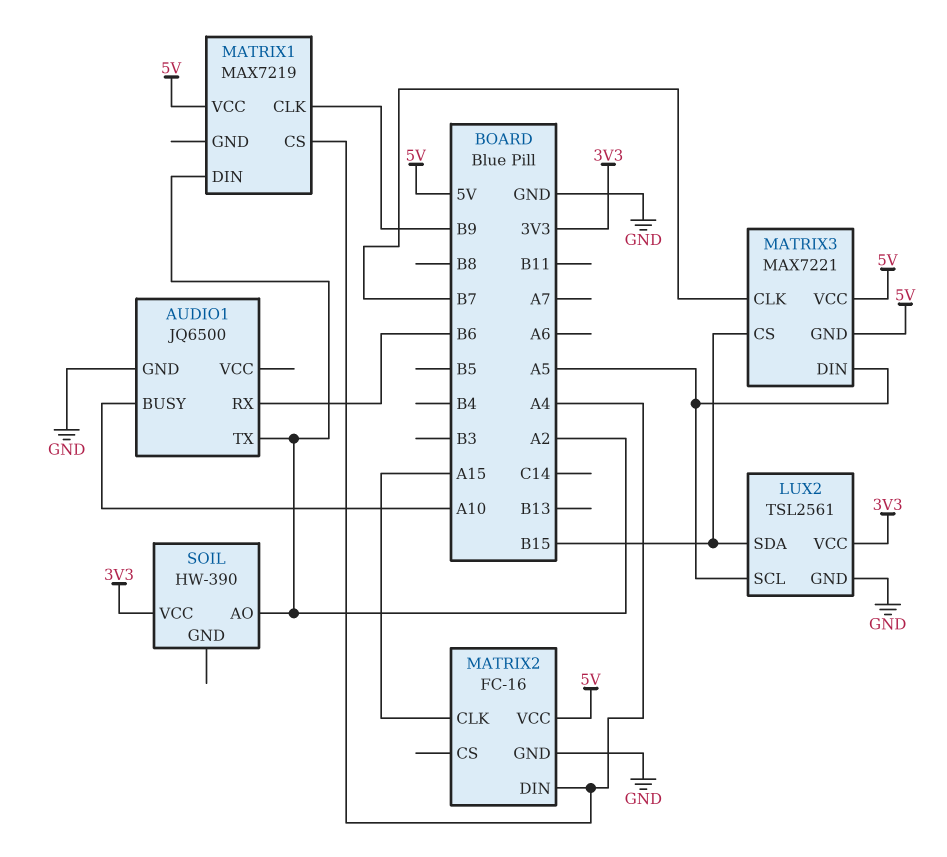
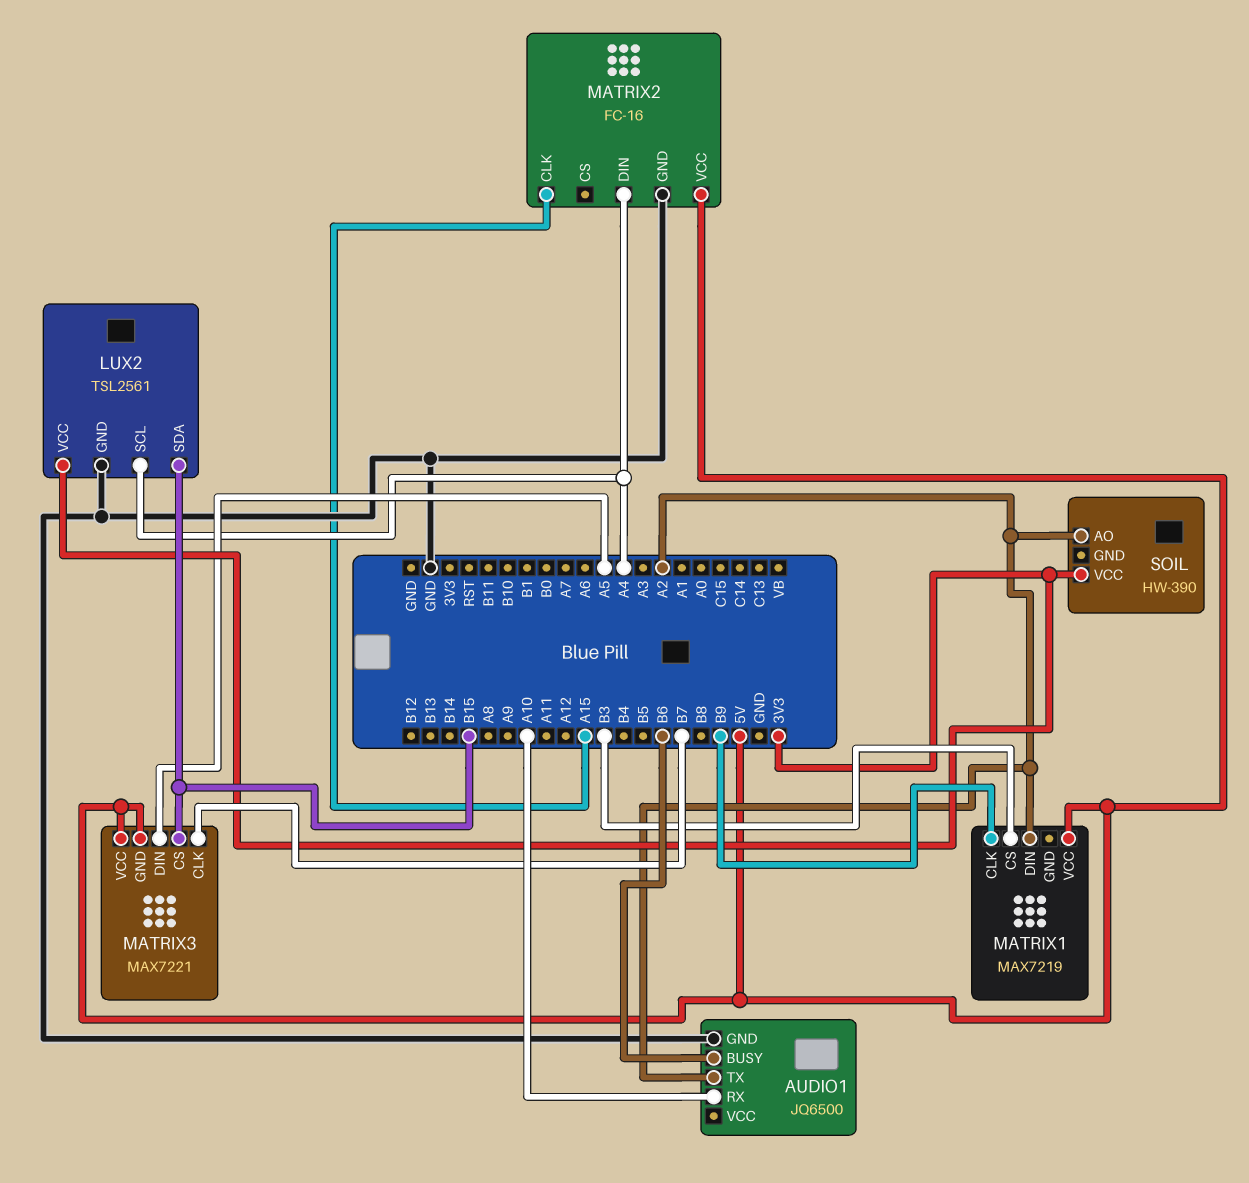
AUDIO1 pin BUSY: A10 -> B6
AUDIO1 pin RX: B6 -> A10
LUX2 pin SCL: A5 -> A4
MATRIX1 pin CS: A4 -> B3

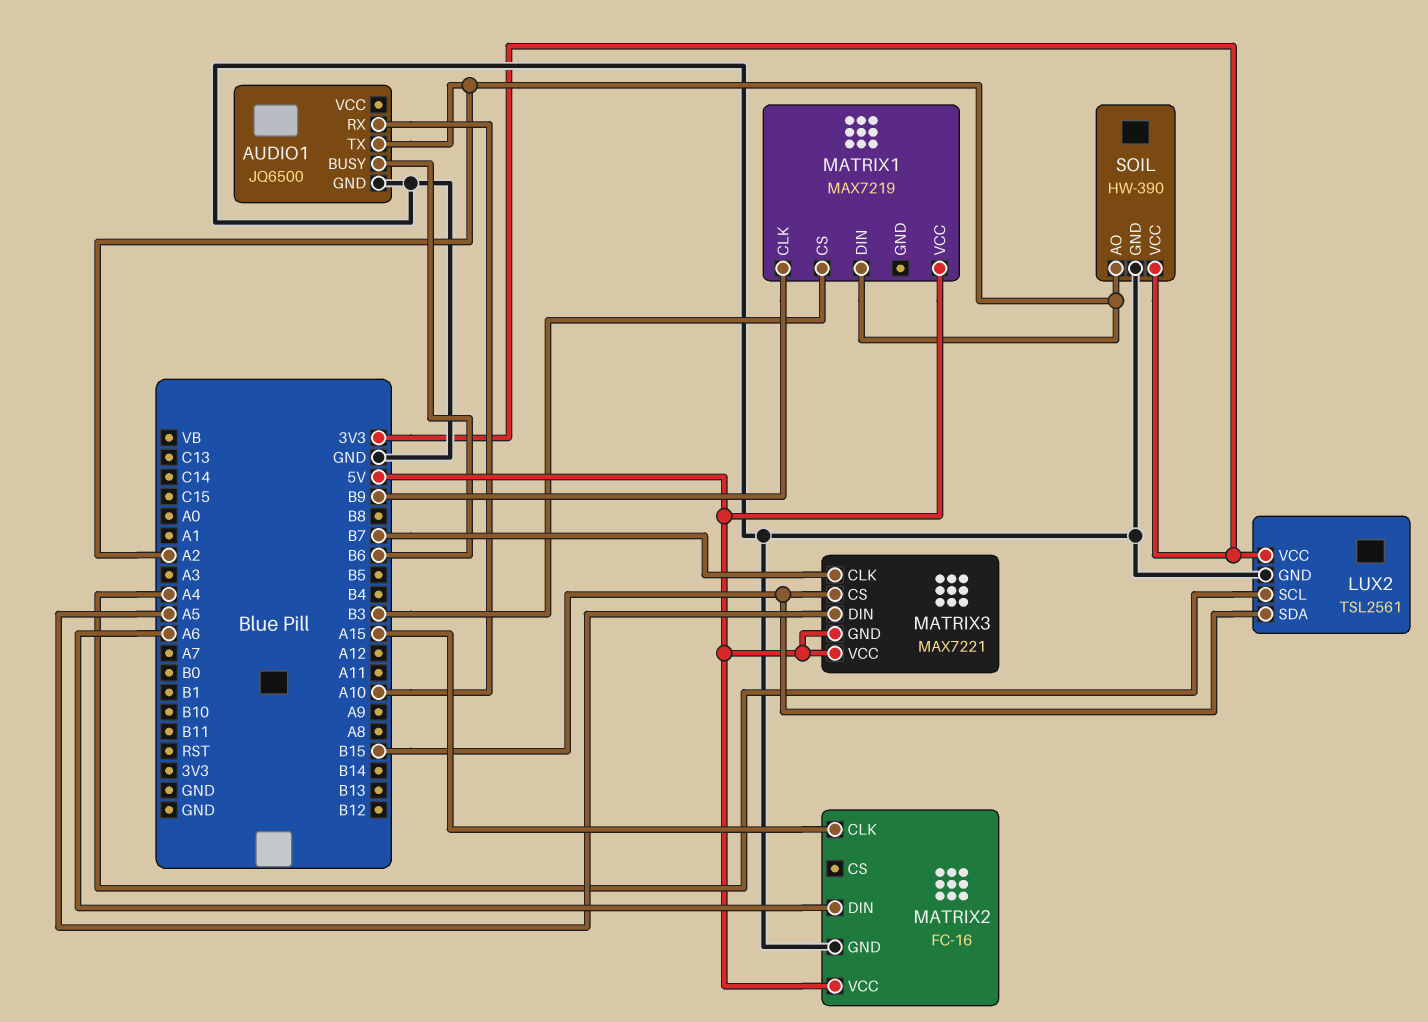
MATRIX2 pin DIN: A4 -> A6
SOIL pin GND: none -> GND

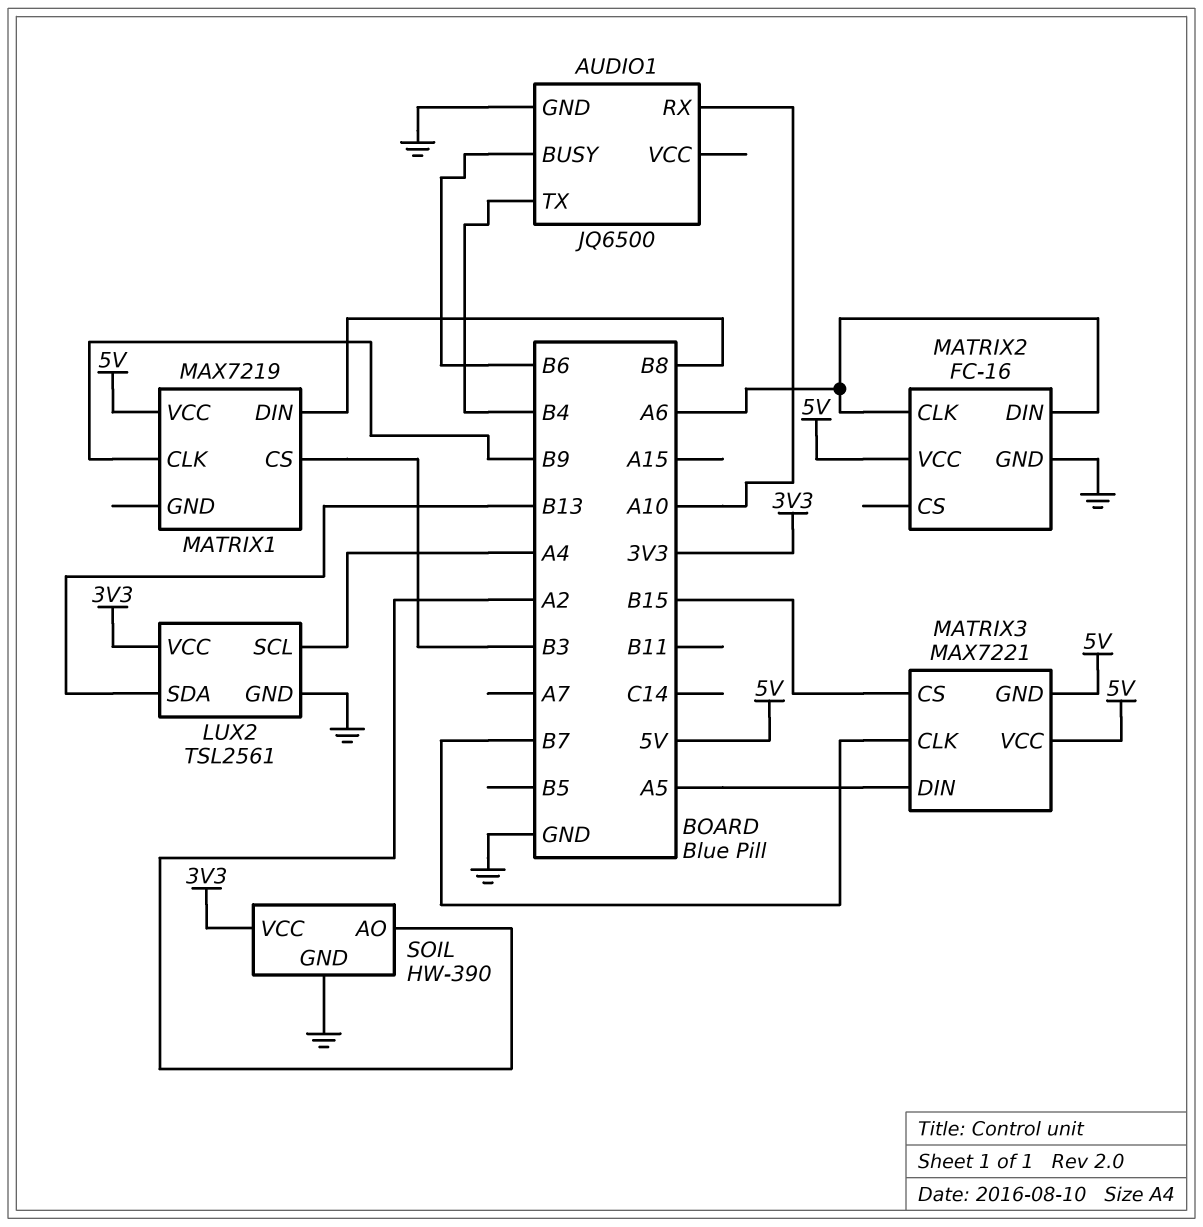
AUDIO1 pin TX: A2 -> B4
LUX2 pin SDA: B15 -> B13
MATRIX1 pin DIN: A2 -> B8
MATRIX2 pin CLK: A15 -> A6

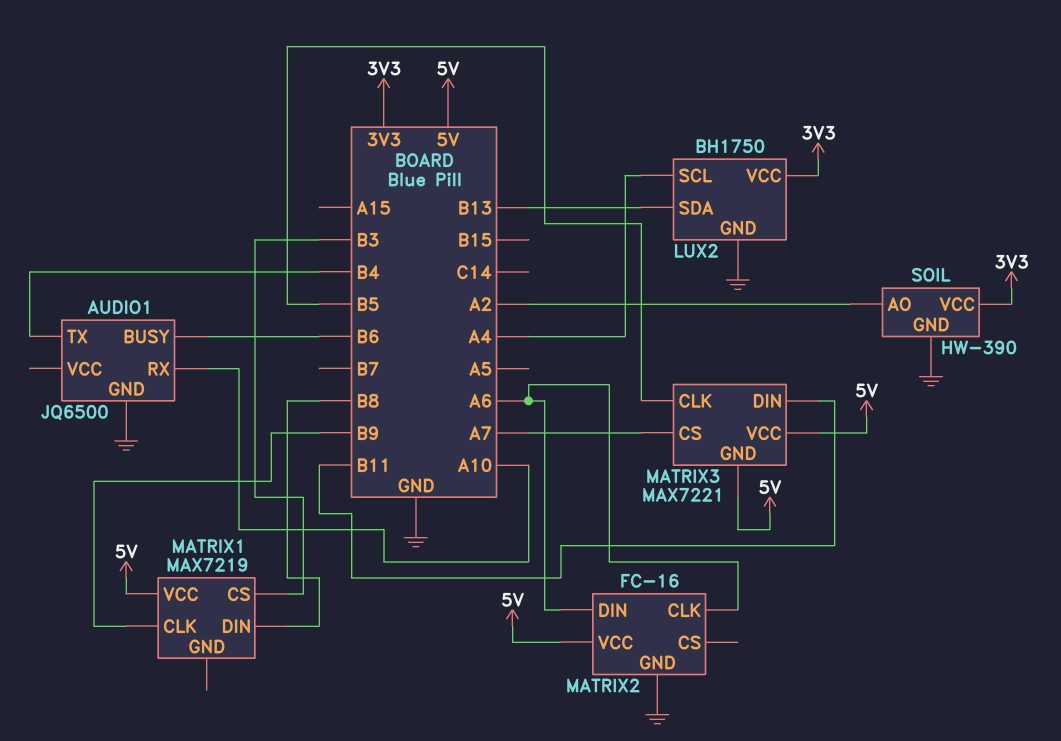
LUX2: TSL2561 -> BH1750
MATRIX3 pin CLK: B7 -> B5
MATRIX3 pin CS: B15 -> A7
MATRIX3 pin DIN: A5 -> B11

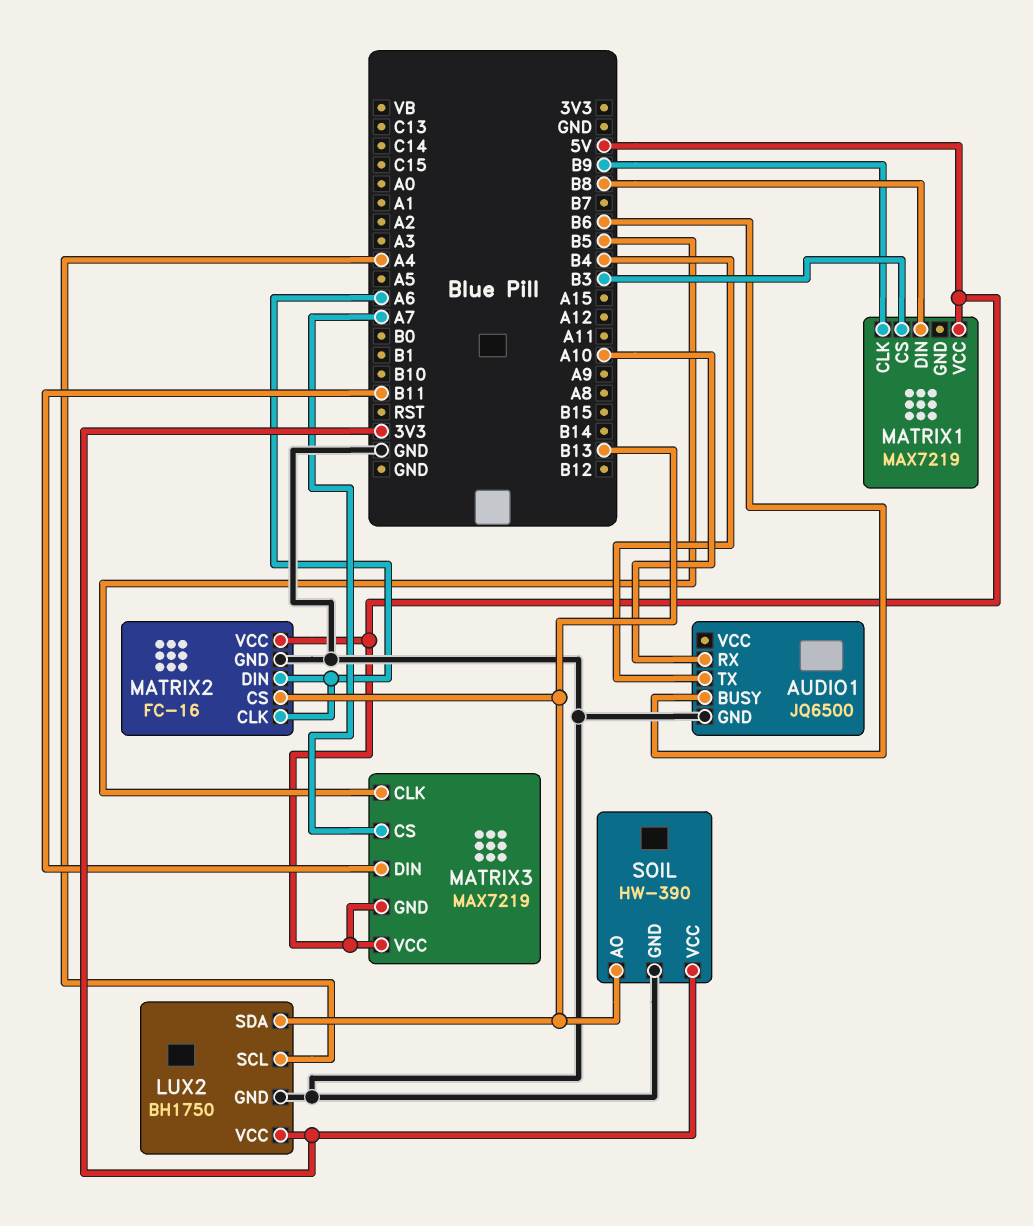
MATRIX2 pin CS: none -> B13
MATRIX3: MAX7221 -> MAX7219
SOIL pin AO: A2 -> B13

